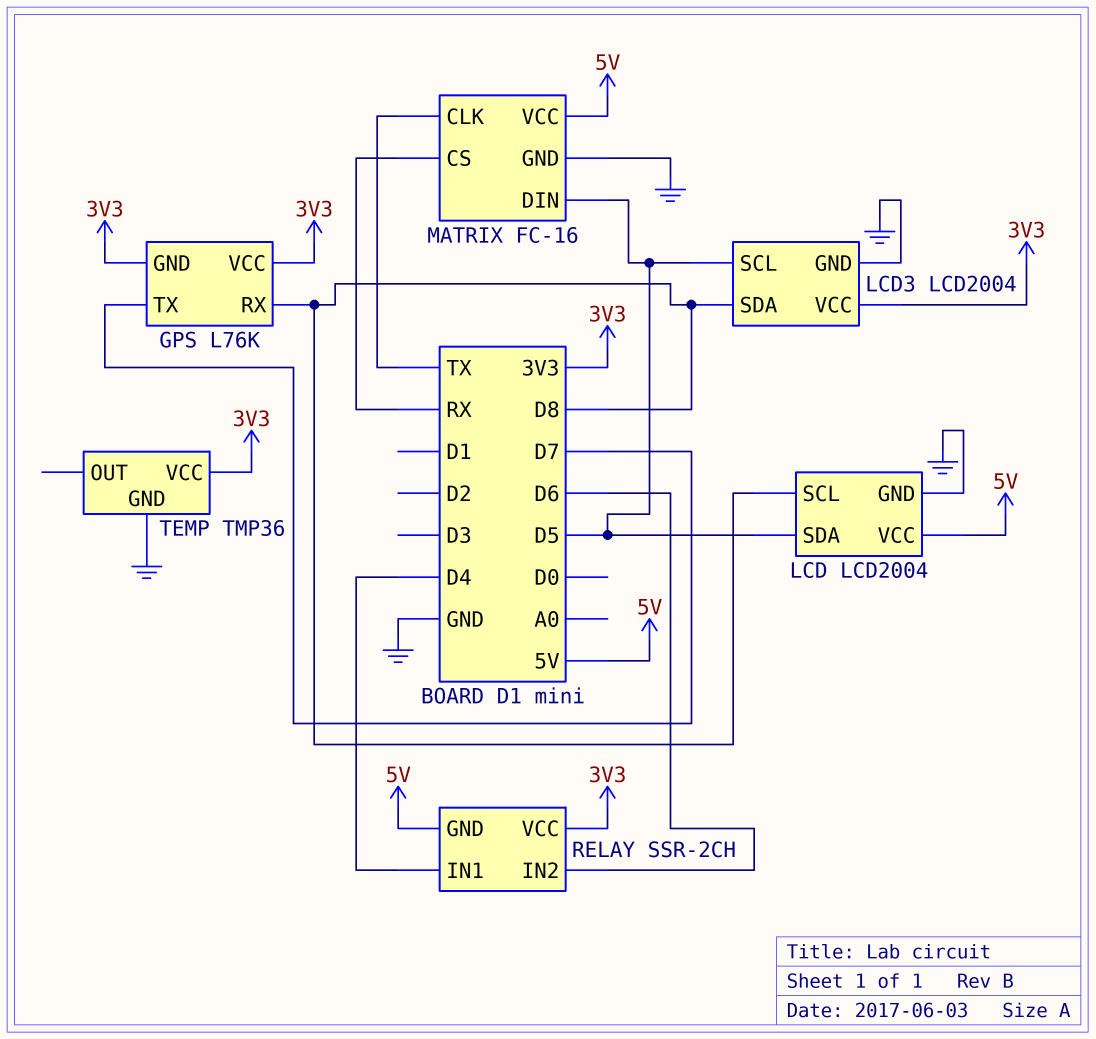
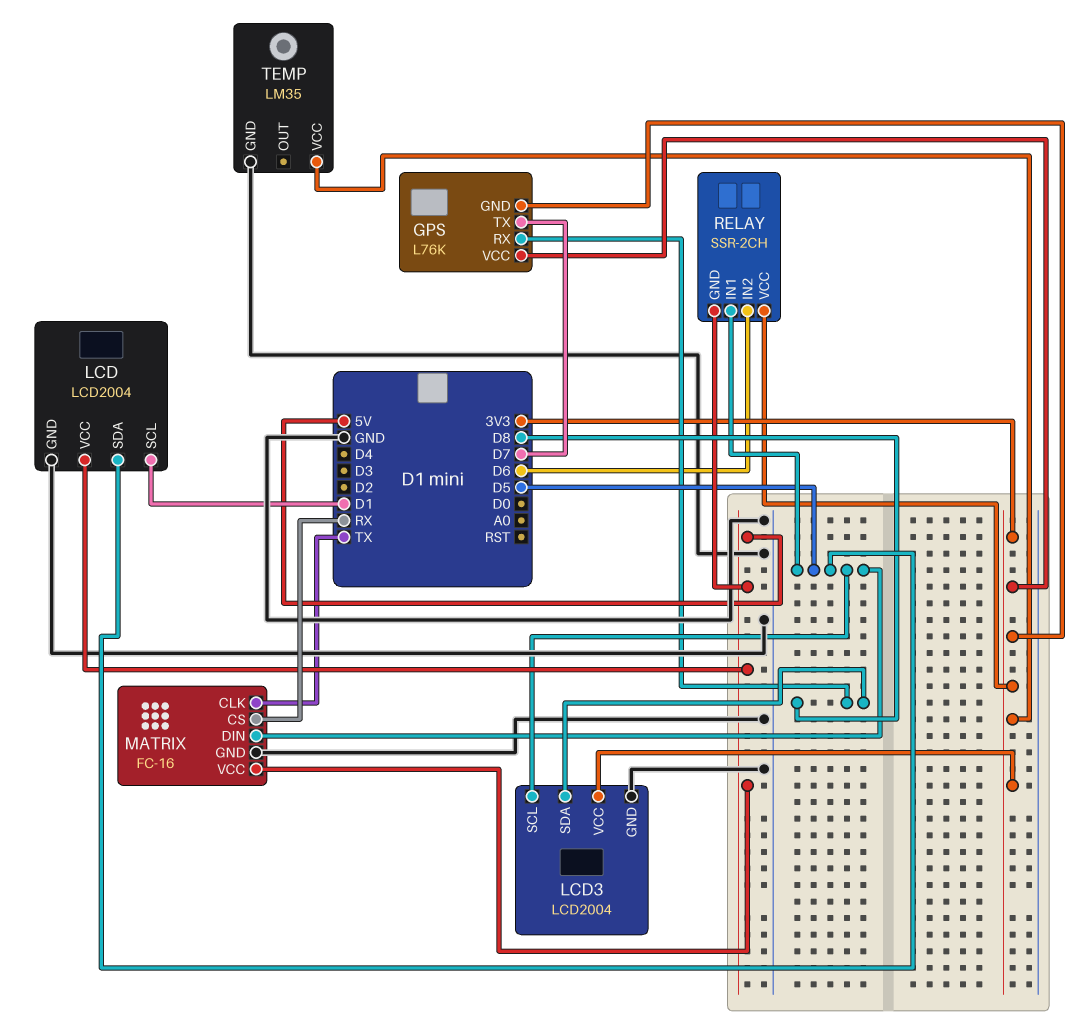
LCD pin SCL: D8 -> D1
RELAY pin IN1: D4 -> D5
TEMP: TMP36 -> LM35

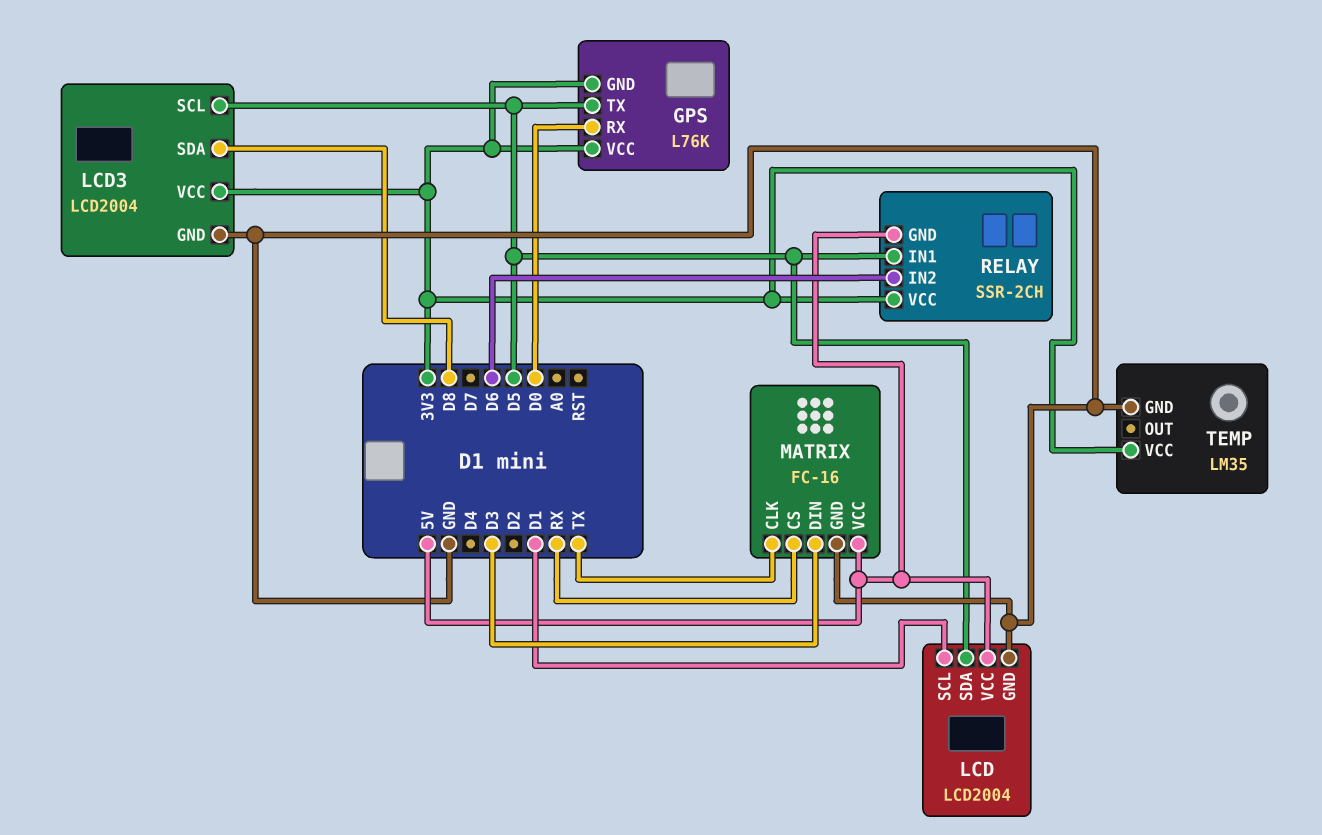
GPS pin RX: D8 -> D0
GPS pin TX: D7 -> D5
MATRIX pin DIN: D5 -> D3

